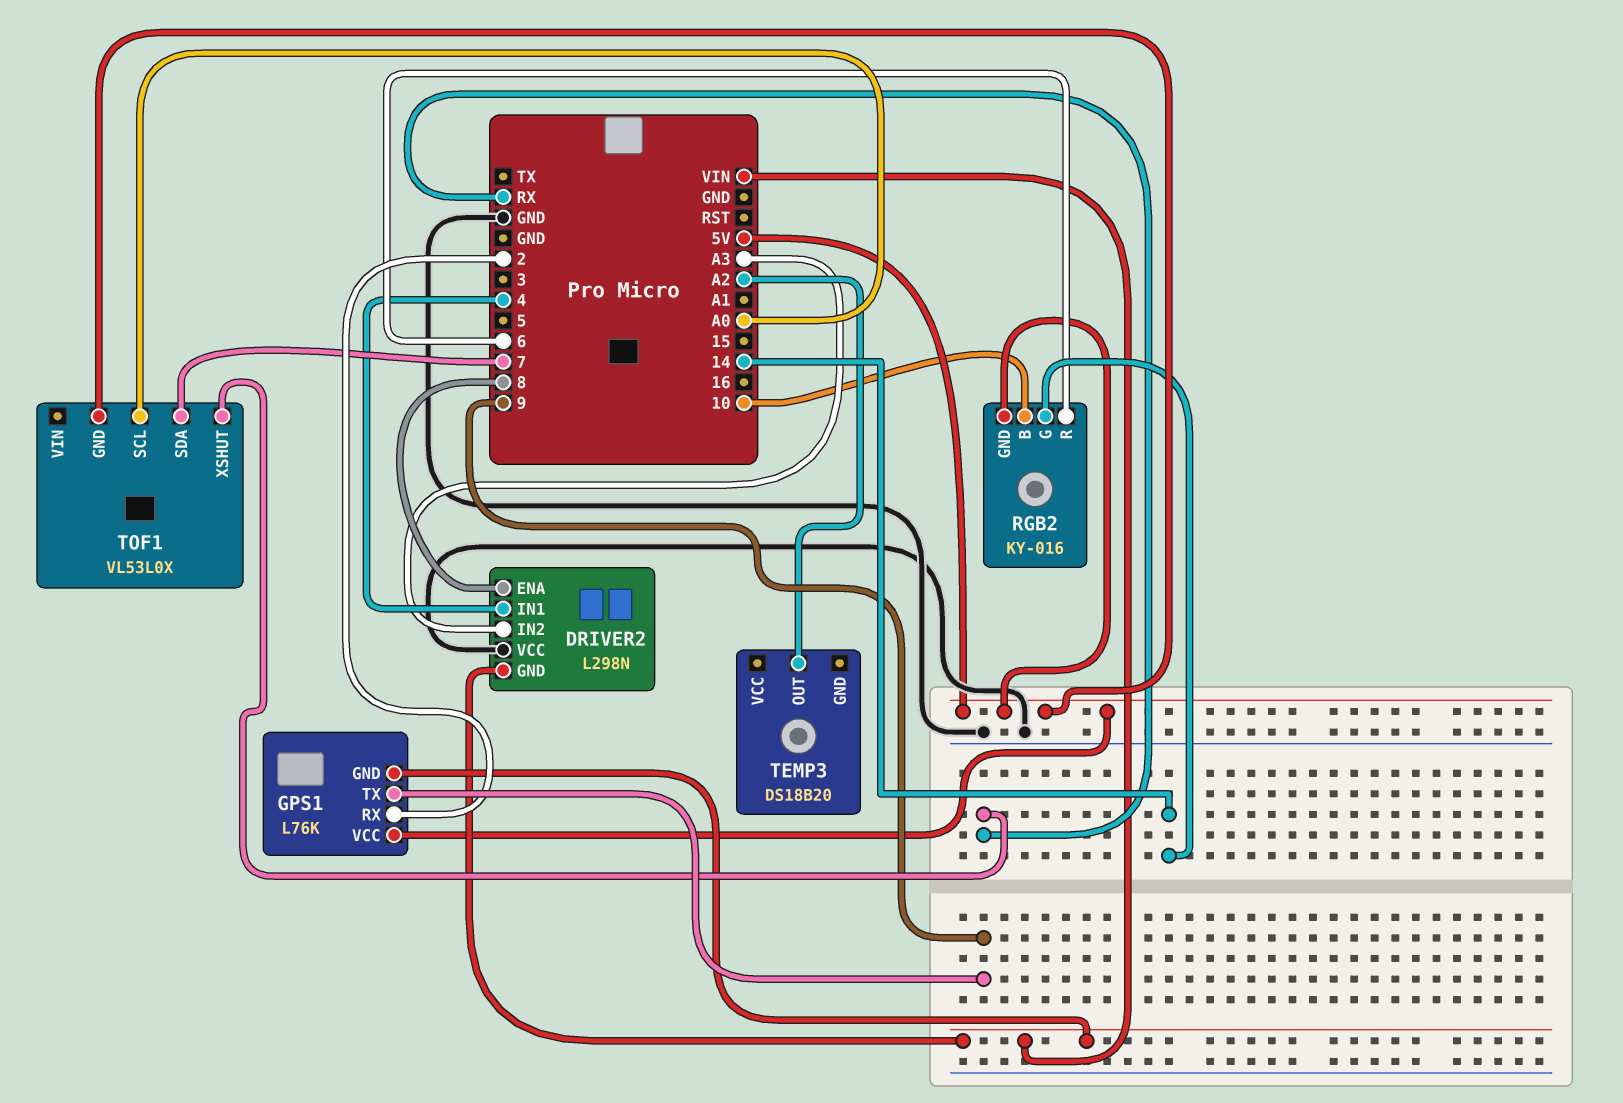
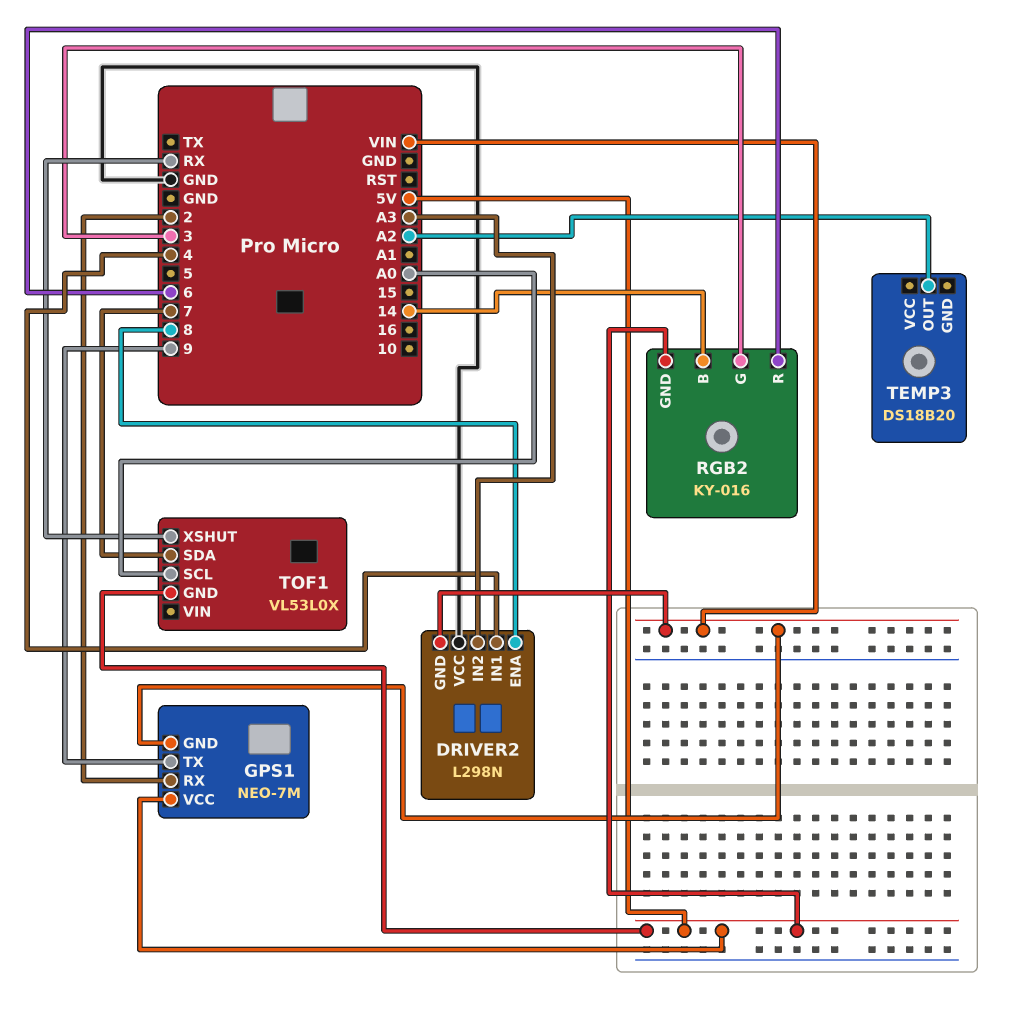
GPS1: L76K -> NEO-7M
RGB2 pin B: 10 -> 14
RGB2 pin G: 14 -> 3

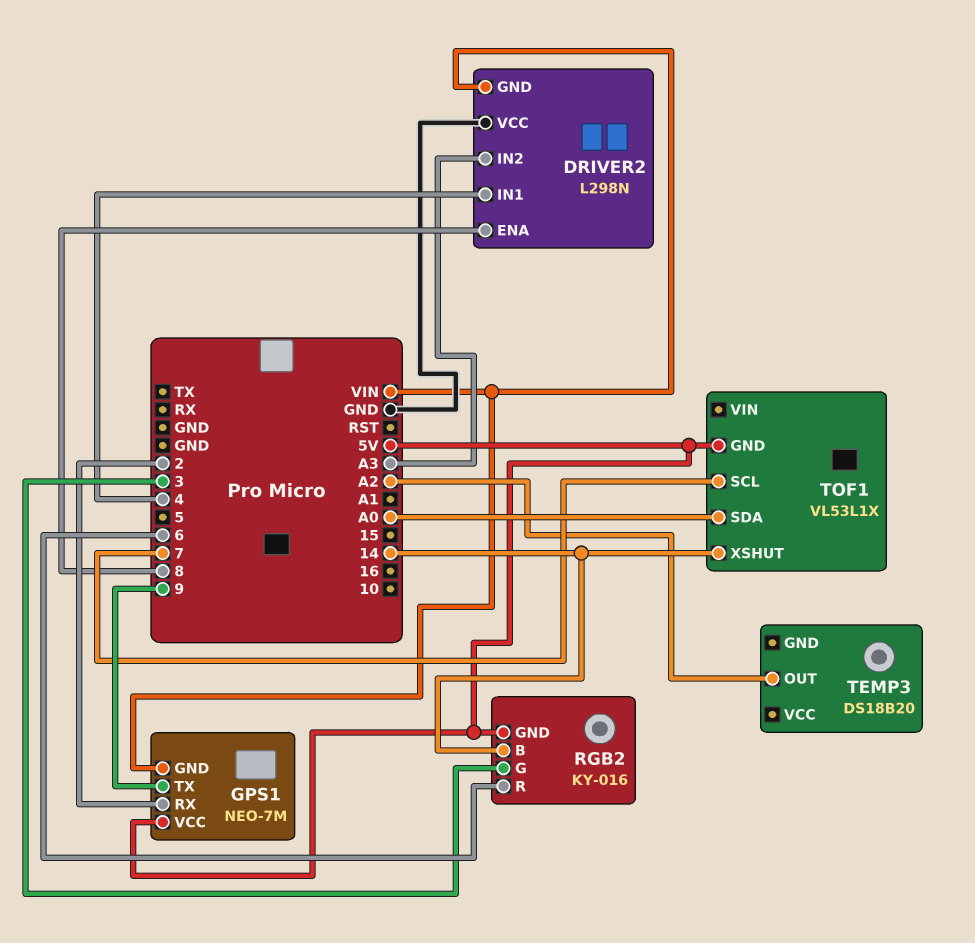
TOF1: VL53L0X -> VL53L1X
TOF1 pin SCL: A0 -> 7
TOF1 pin SDA: 7 -> A0
TOF1 pin XSHUT: RX -> 14

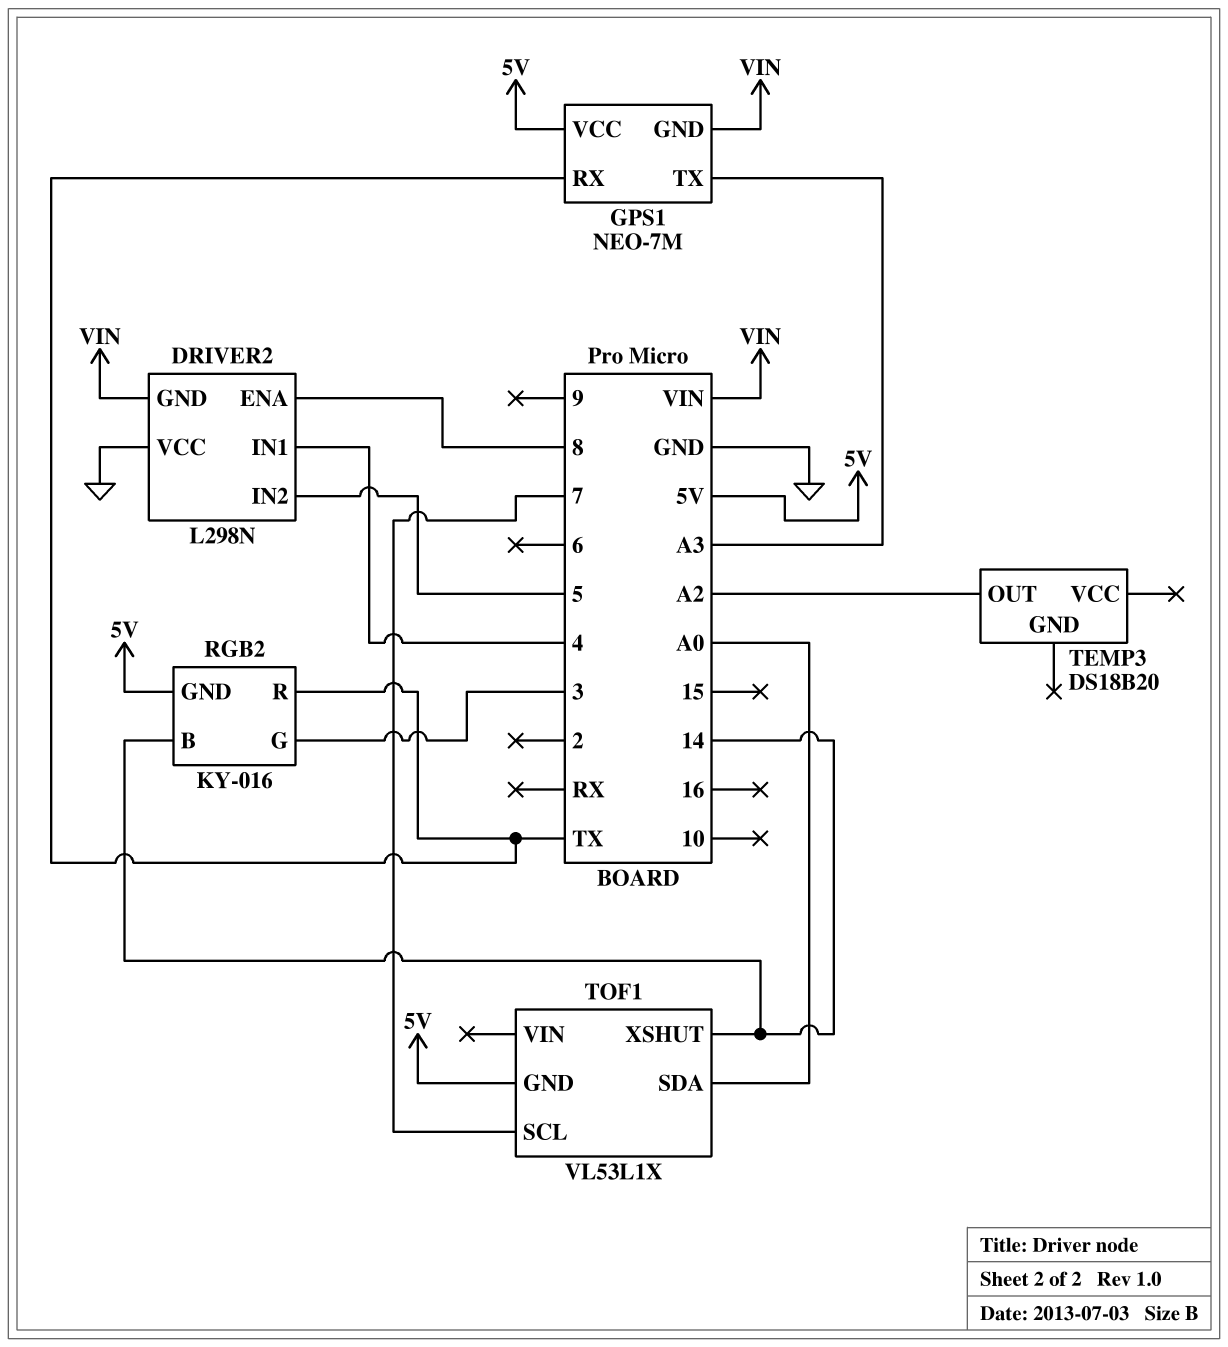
DRIVER2 pin IN2: A3 -> 5
GPS1 pin RX: 2 -> TX
GPS1 pin TX: 9 -> A3
RGB2 pin R: 6 -> TX

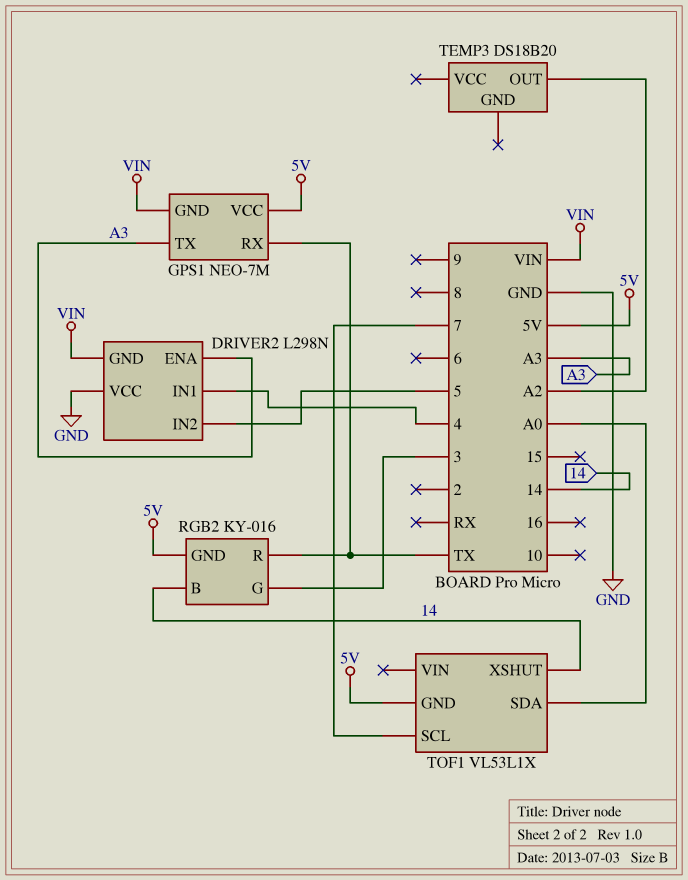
DRIVER2 pin ENA: 8 -> A3

